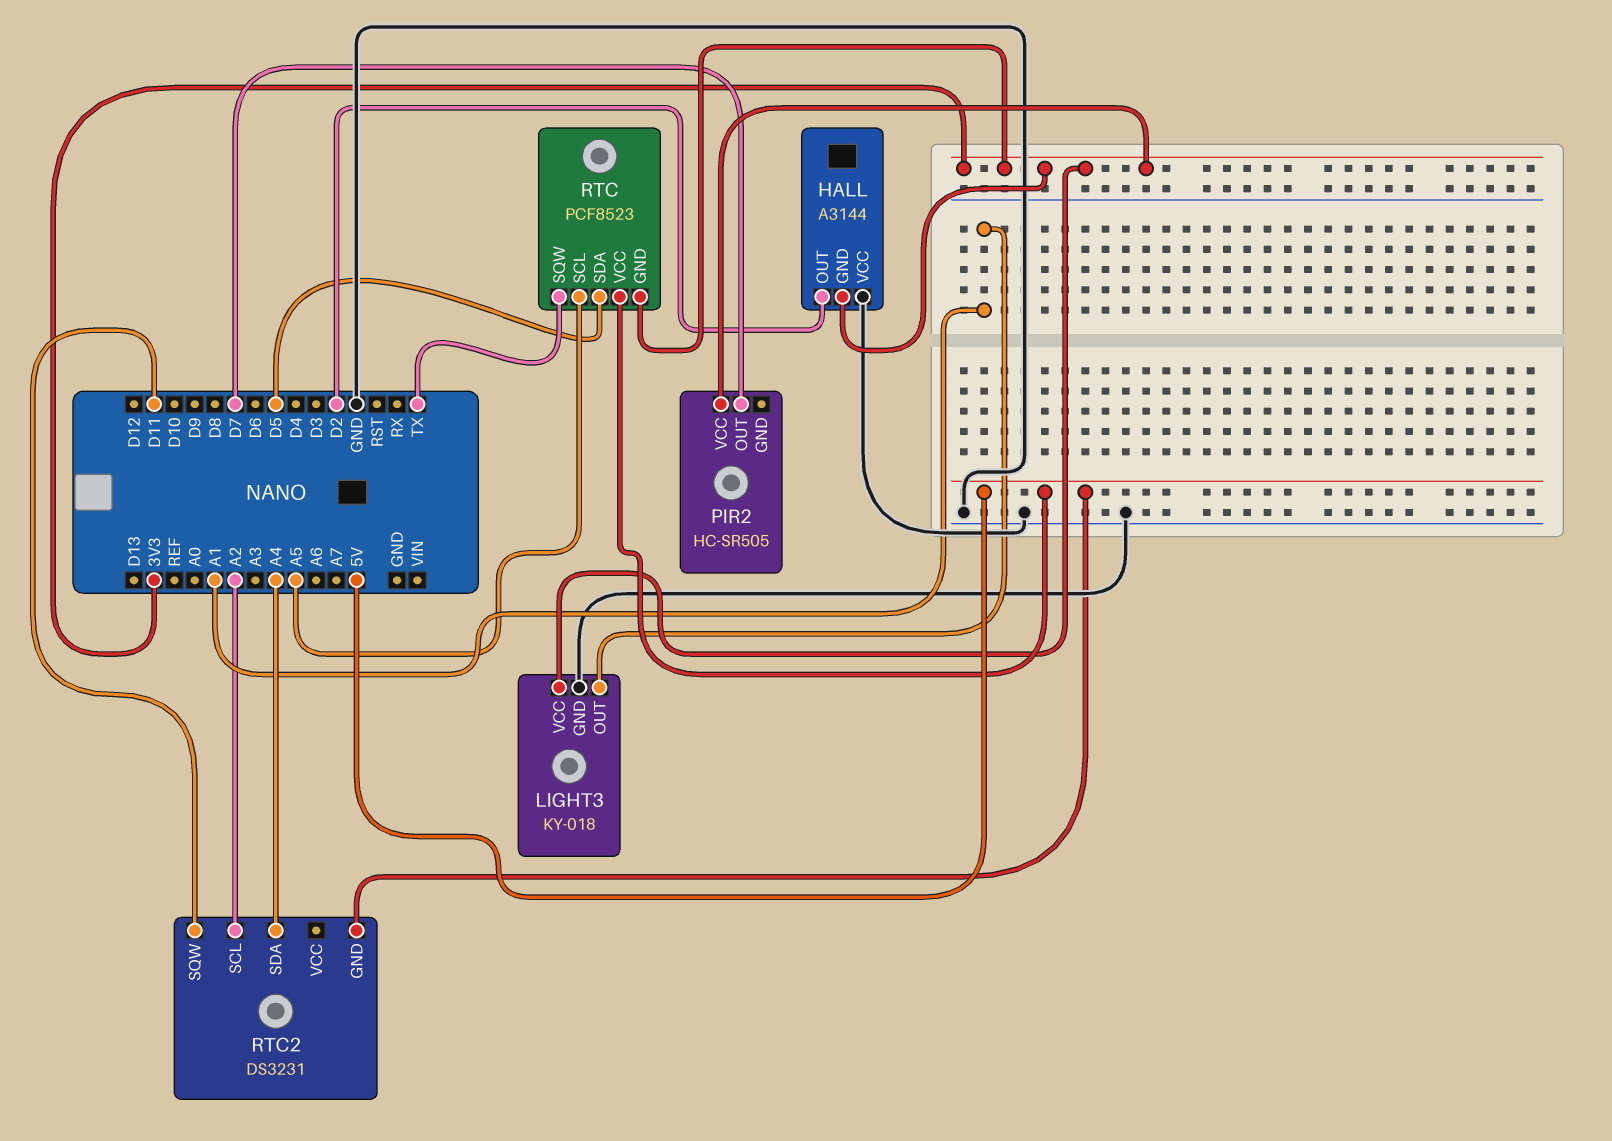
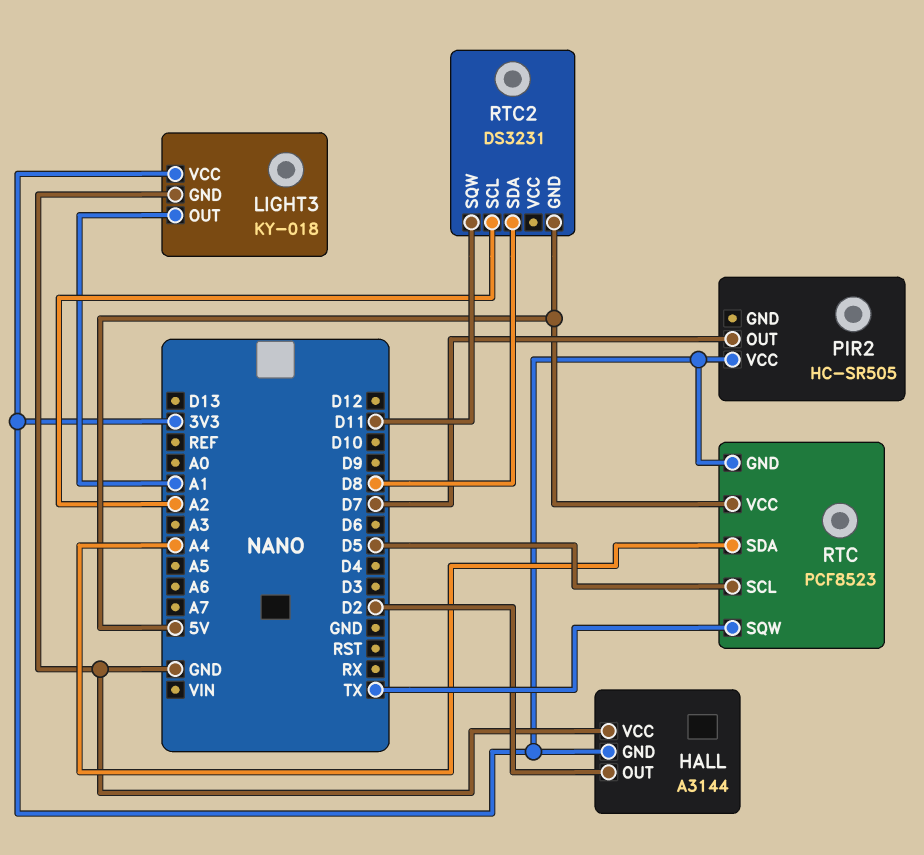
RTC pin SCL: A5 -> D5
RTC pin SDA: D5 -> A4
RTC2 pin SDA: A4 -> D8

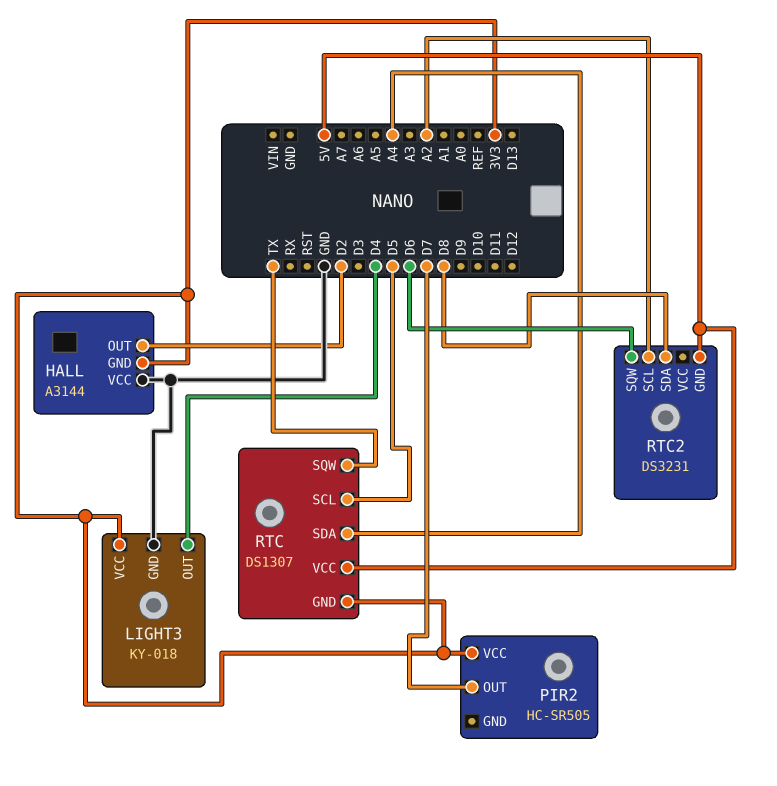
LIGHT3 pin OUT: A1 -> D4
RTC: PCF8523 -> DS1307
RTC2 pin SQW: D11 -> D6

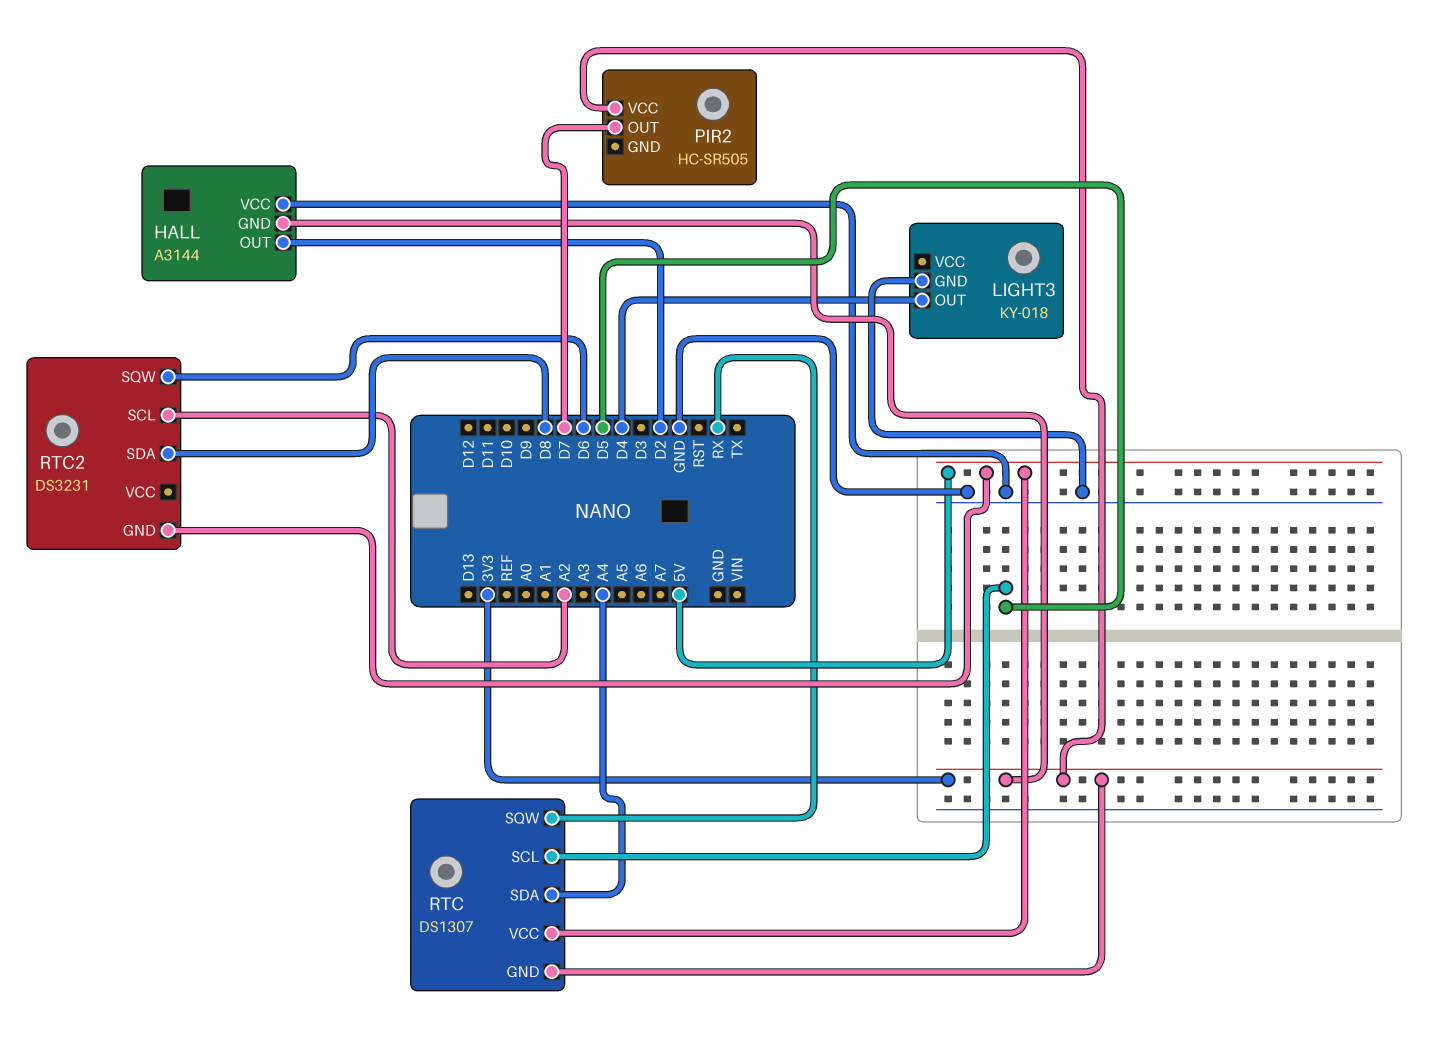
LIGHT3 pin VCC: 3V3 -> none
RTC pin SQW: TX -> RX

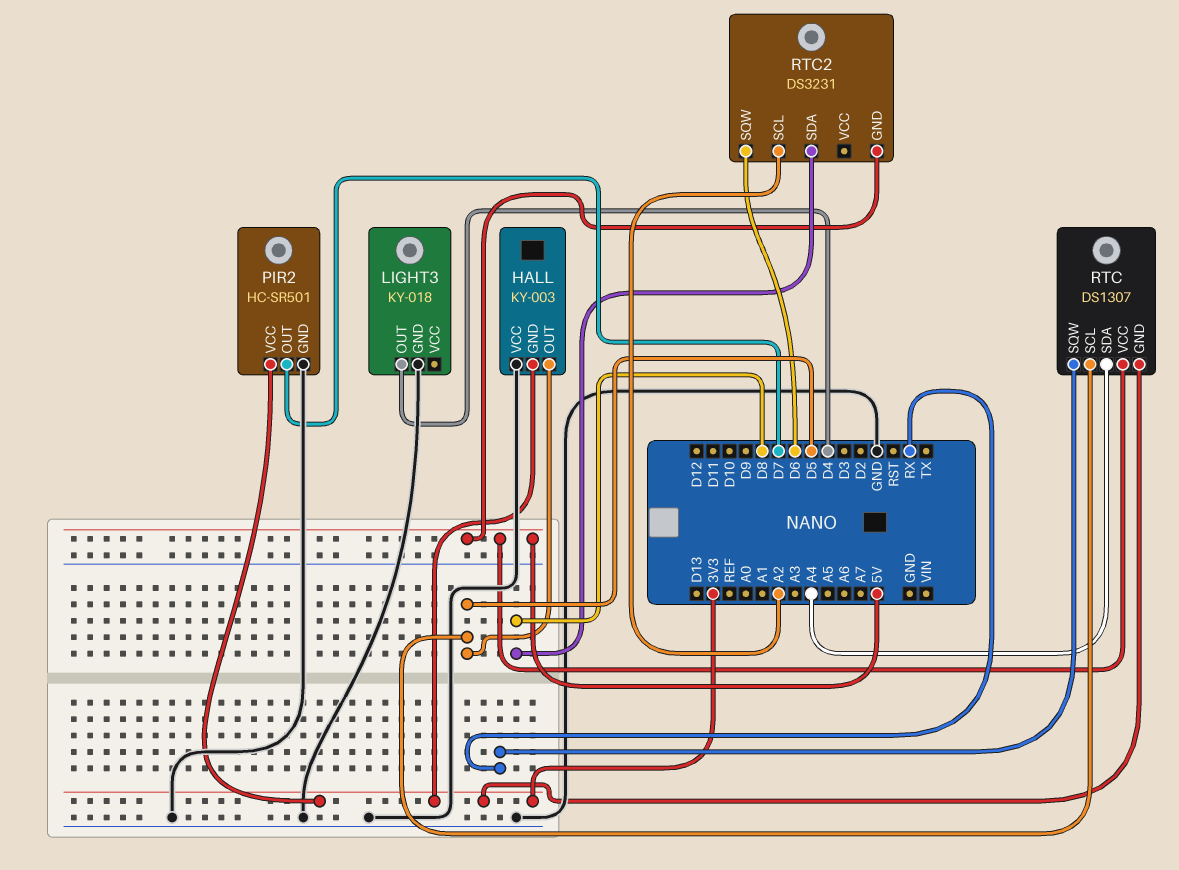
HALL: A3144 -> KY-003
HALL pin OUT: D2 -> D5
PIR2: HC-SR505 -> HC-SR501
PIR2 pin GND: none -> GND

